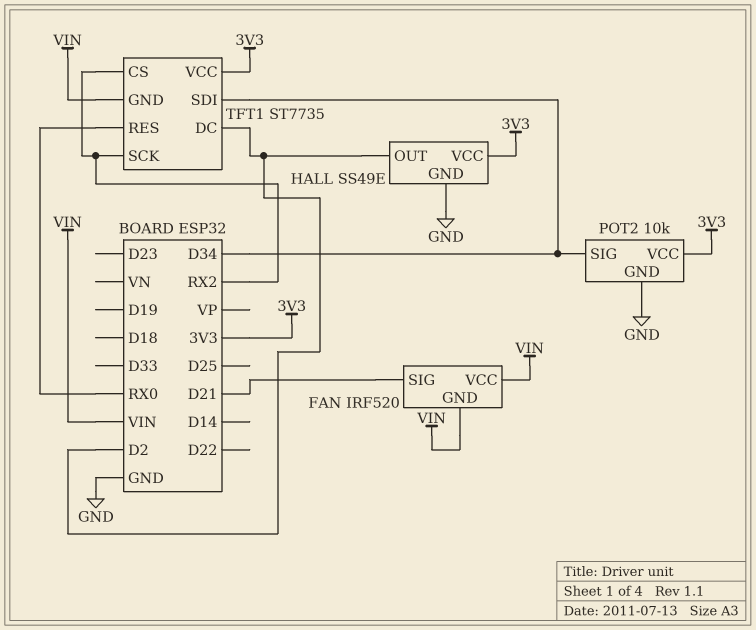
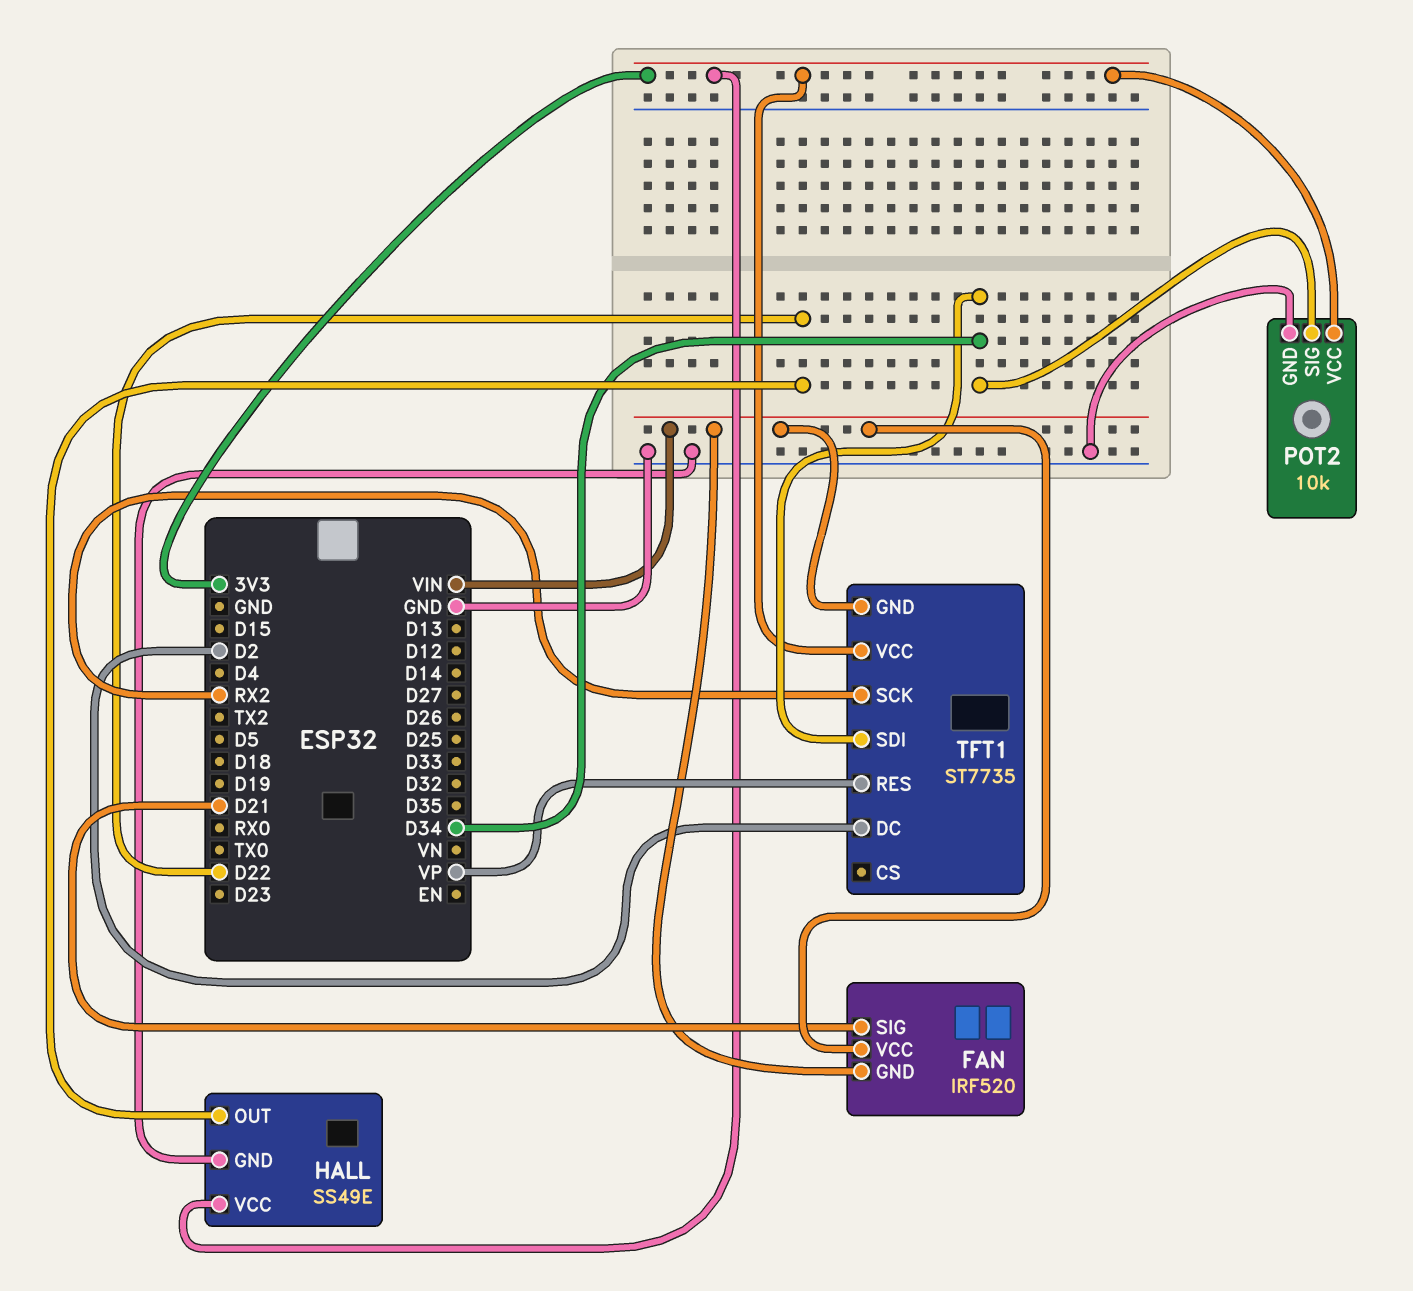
HALL pin OUT: D2 -> D22
TFT1 pin CS: RX2 -> none
TFT1 pin RES: RX0 -> VP

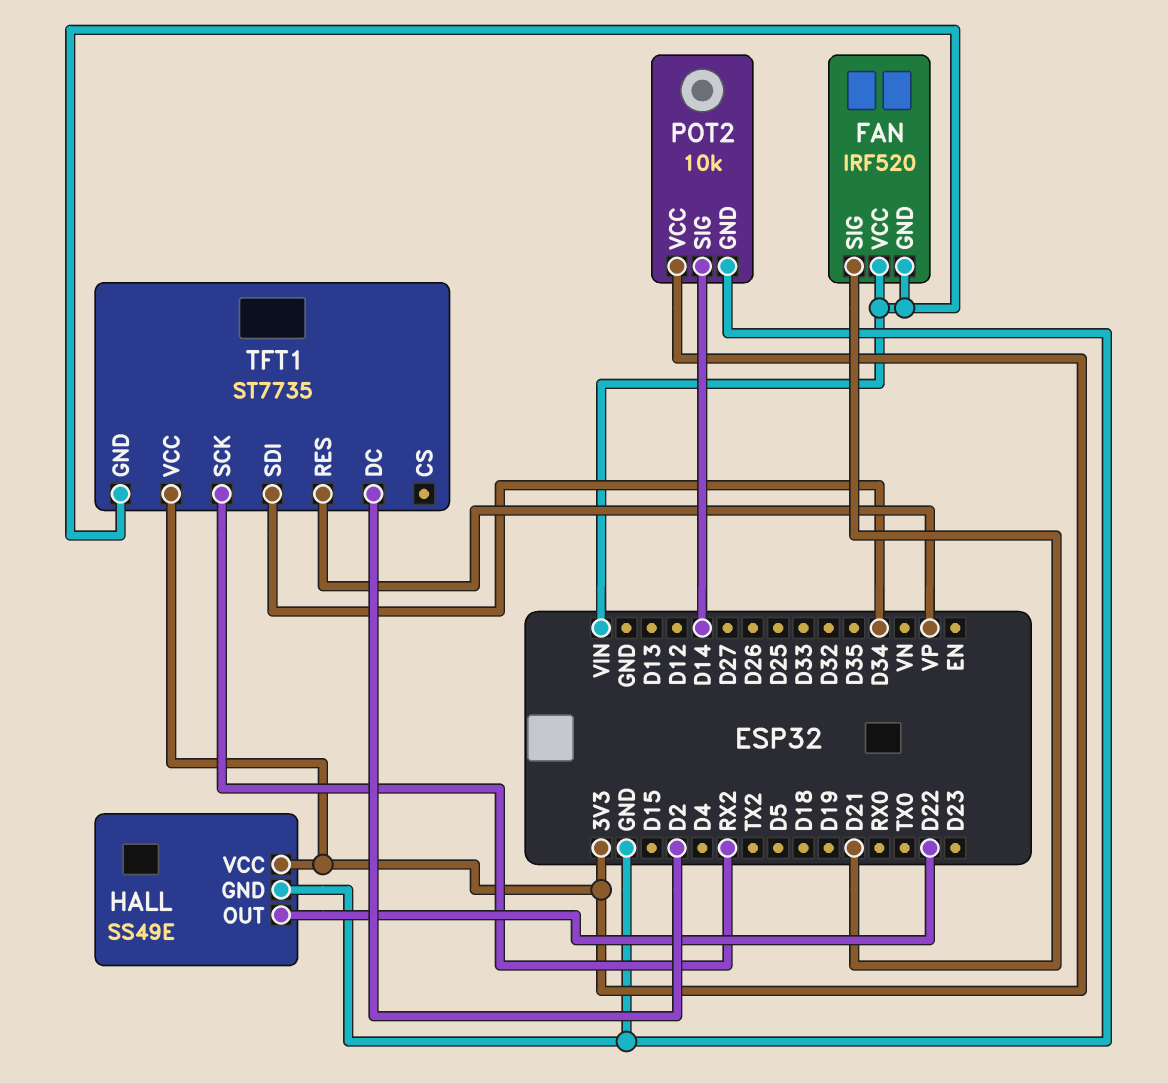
POT2 pin SIG: D34 -> D14

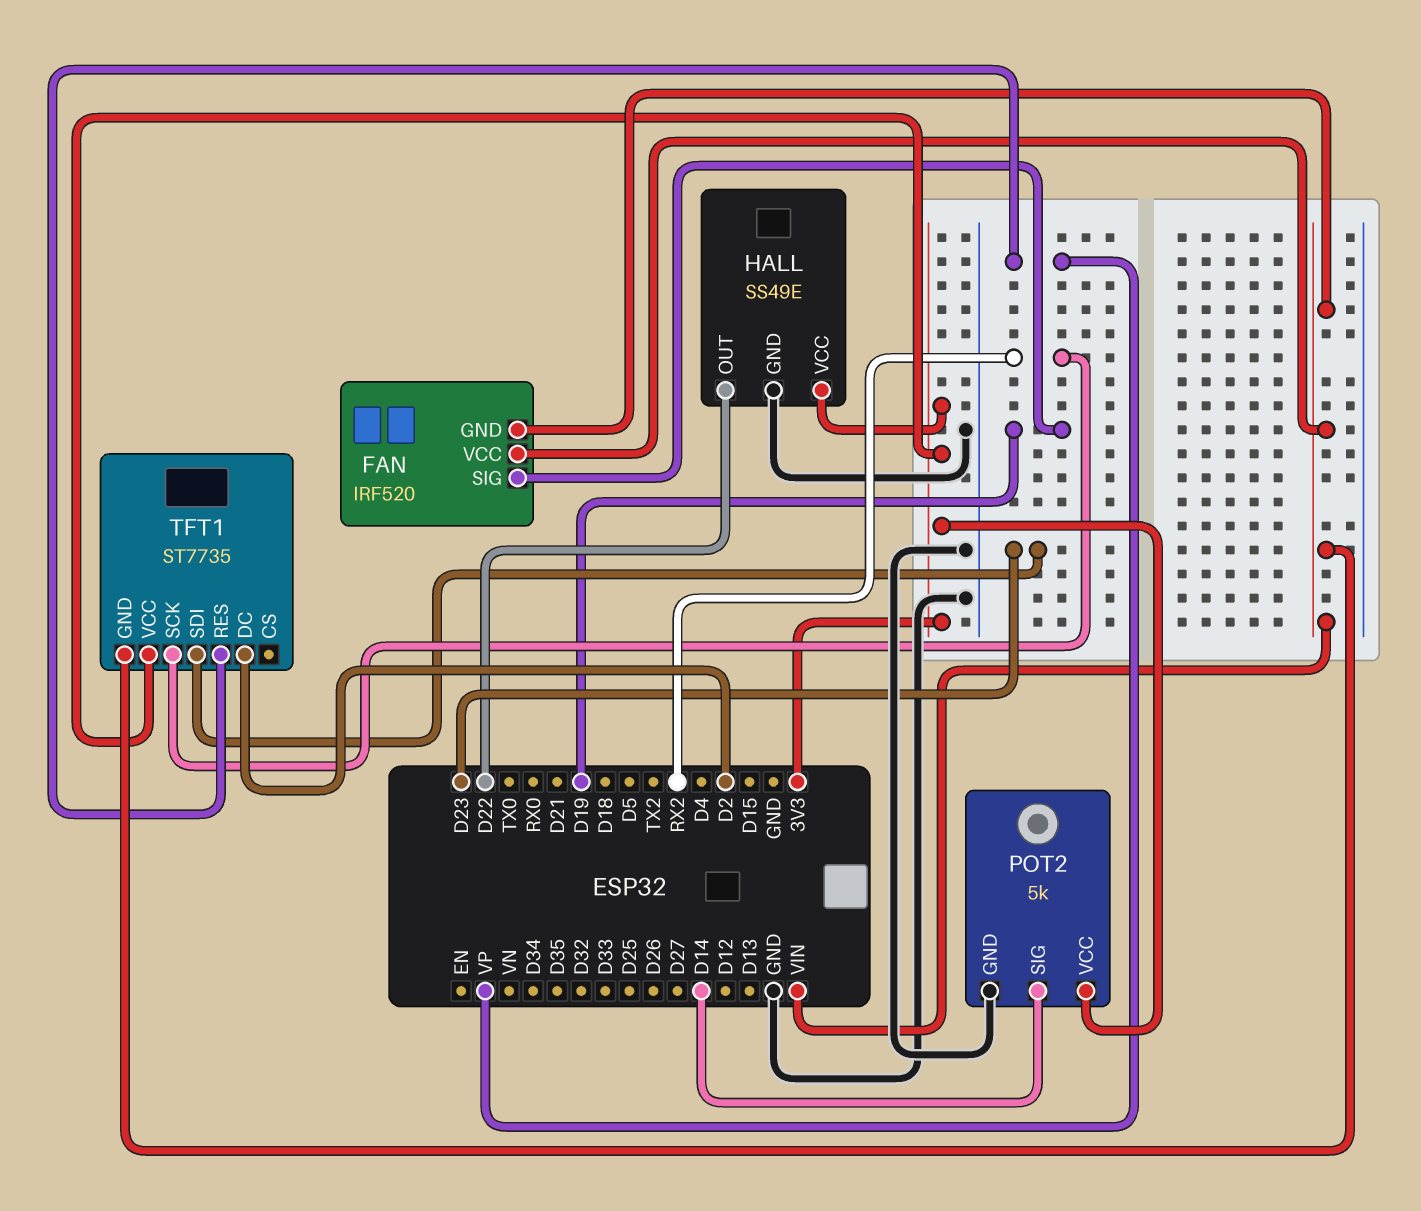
FAN pin SIG: D21 -> D19
POT2: 10k -> 5k
TFT1 pin SDI: D34 -> D23

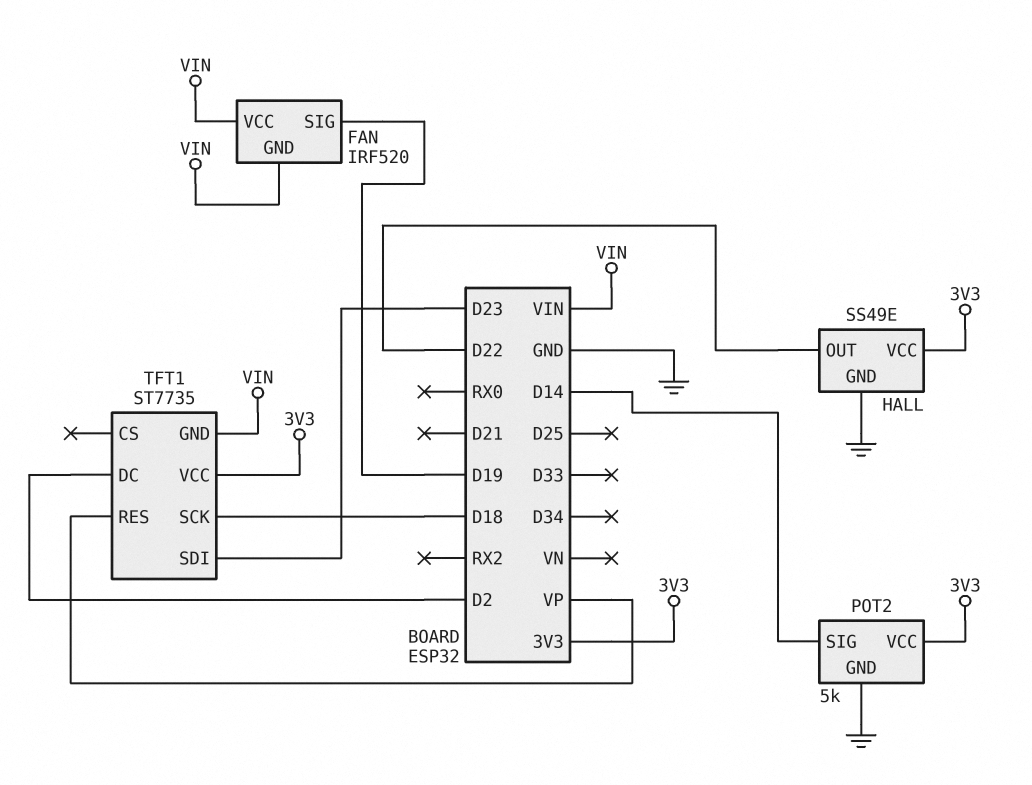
TFT1 pin SCK: RX2 -> D18

